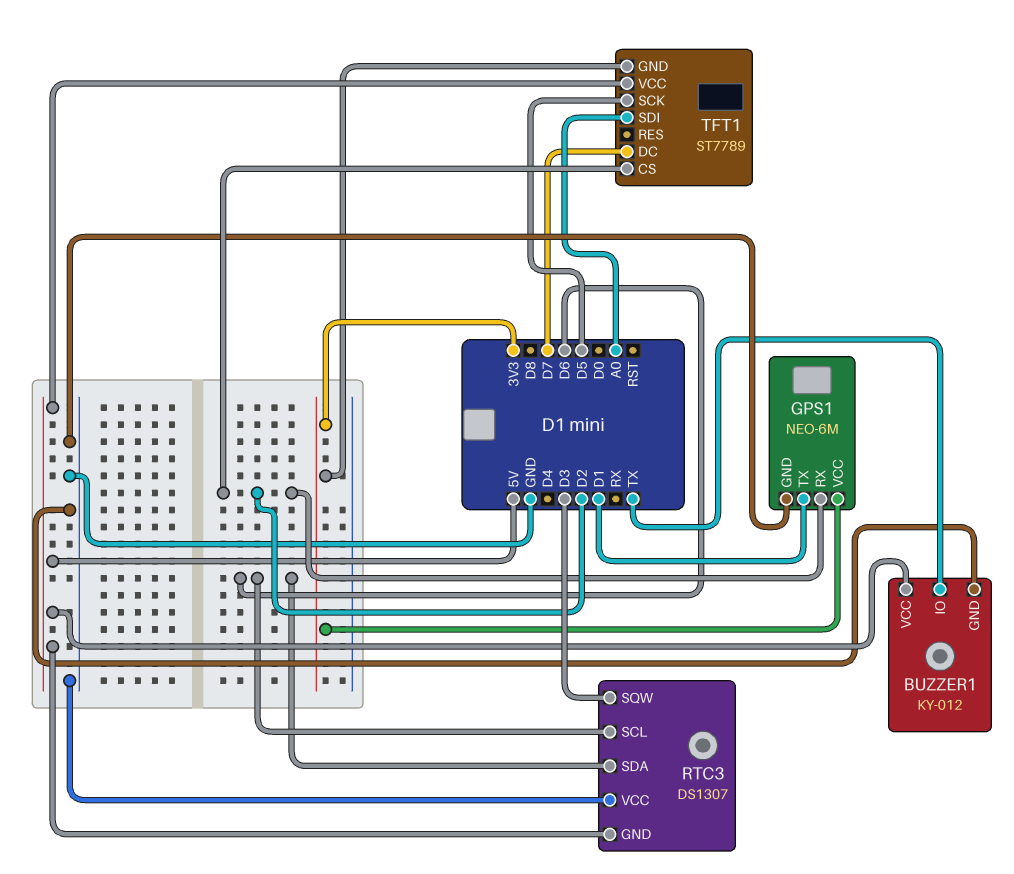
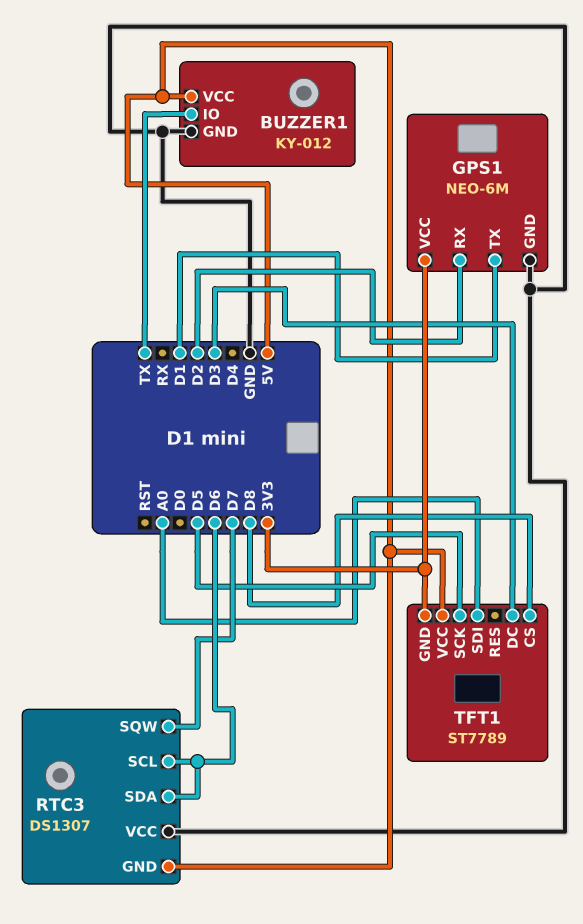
RTC3 pin SQW: D3 -> D7
TFT1 pin CS: D2 -> D8
TFT1 pin DC: D7 -> D3

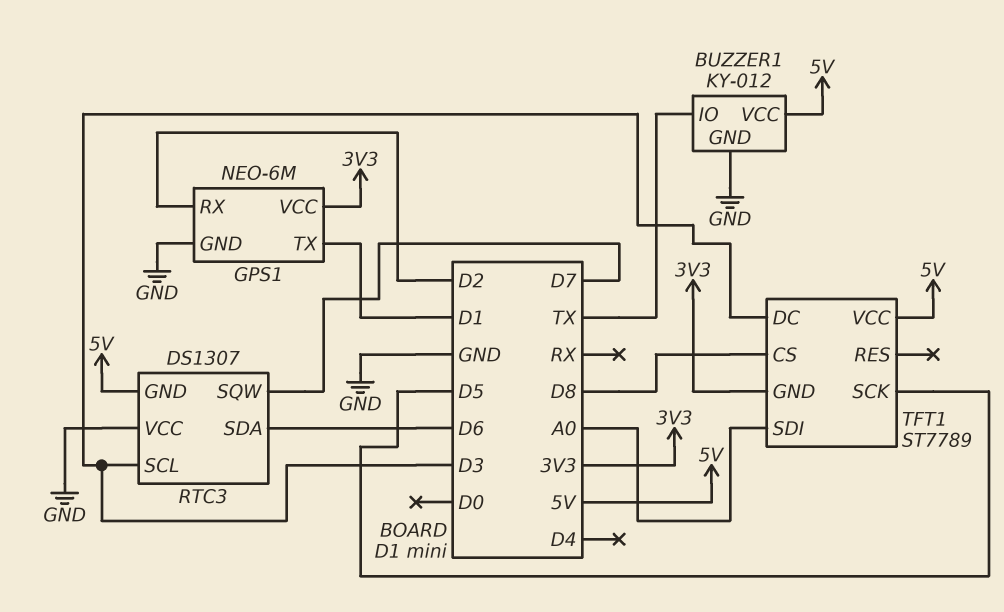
RTC3 pin SCL: D6 -> D3

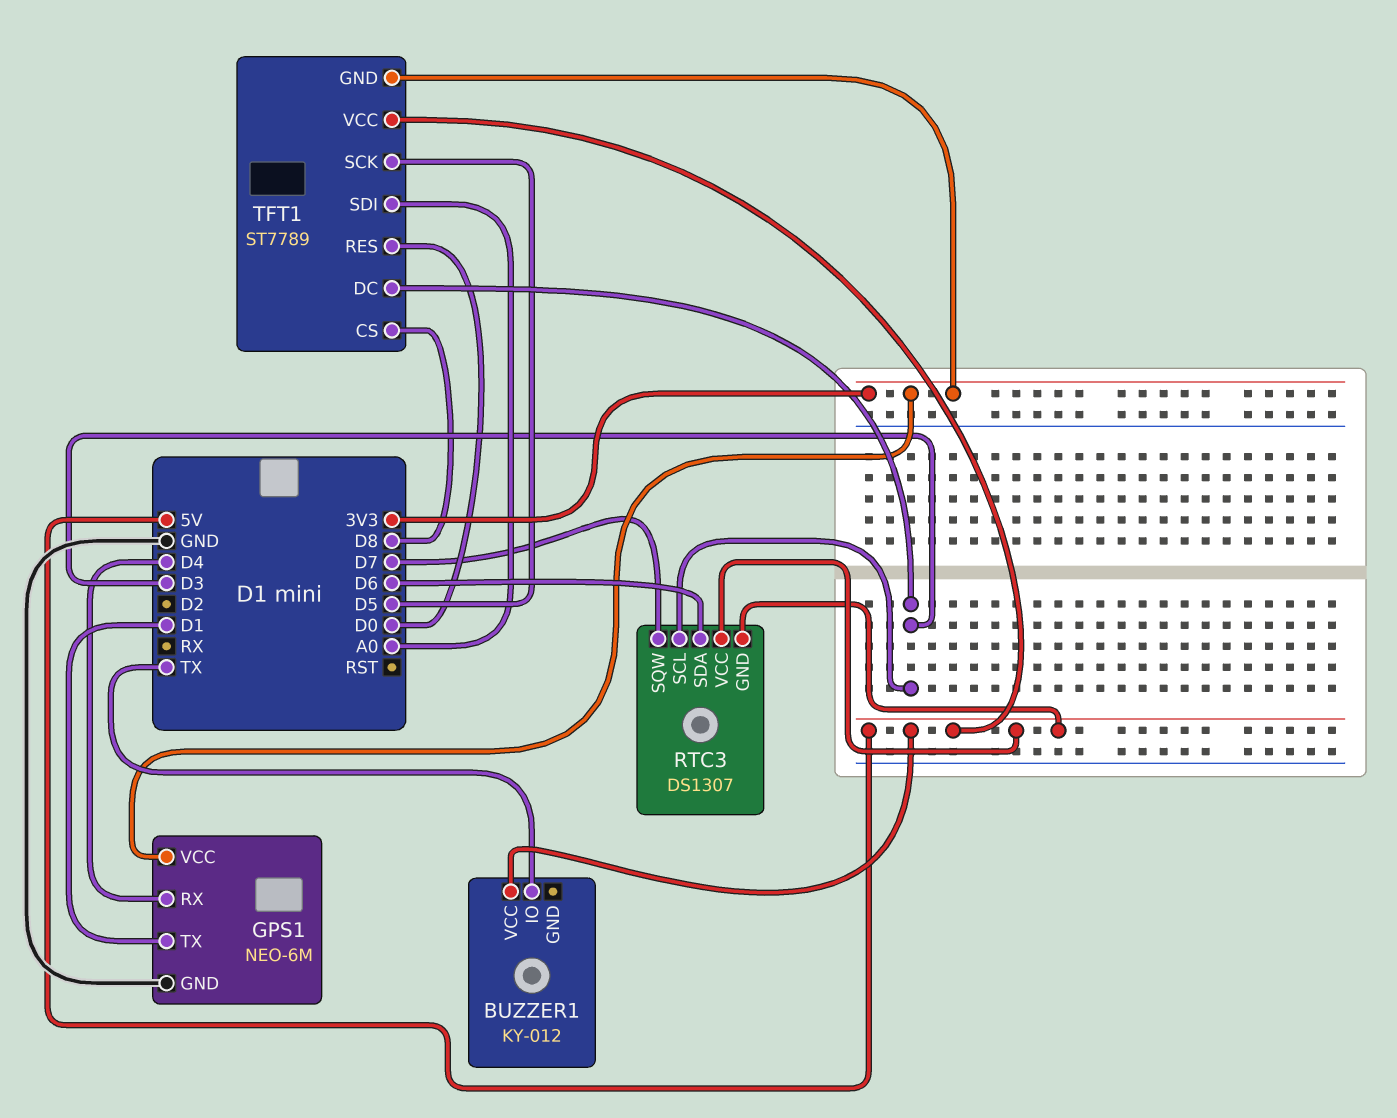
BUZZER1 pin GND: GND -> none
GPS1 pin RX: D2 -> D4
RTC3 pin VCC: GND -> 5V
TFT1 pin RES: none -> D0

